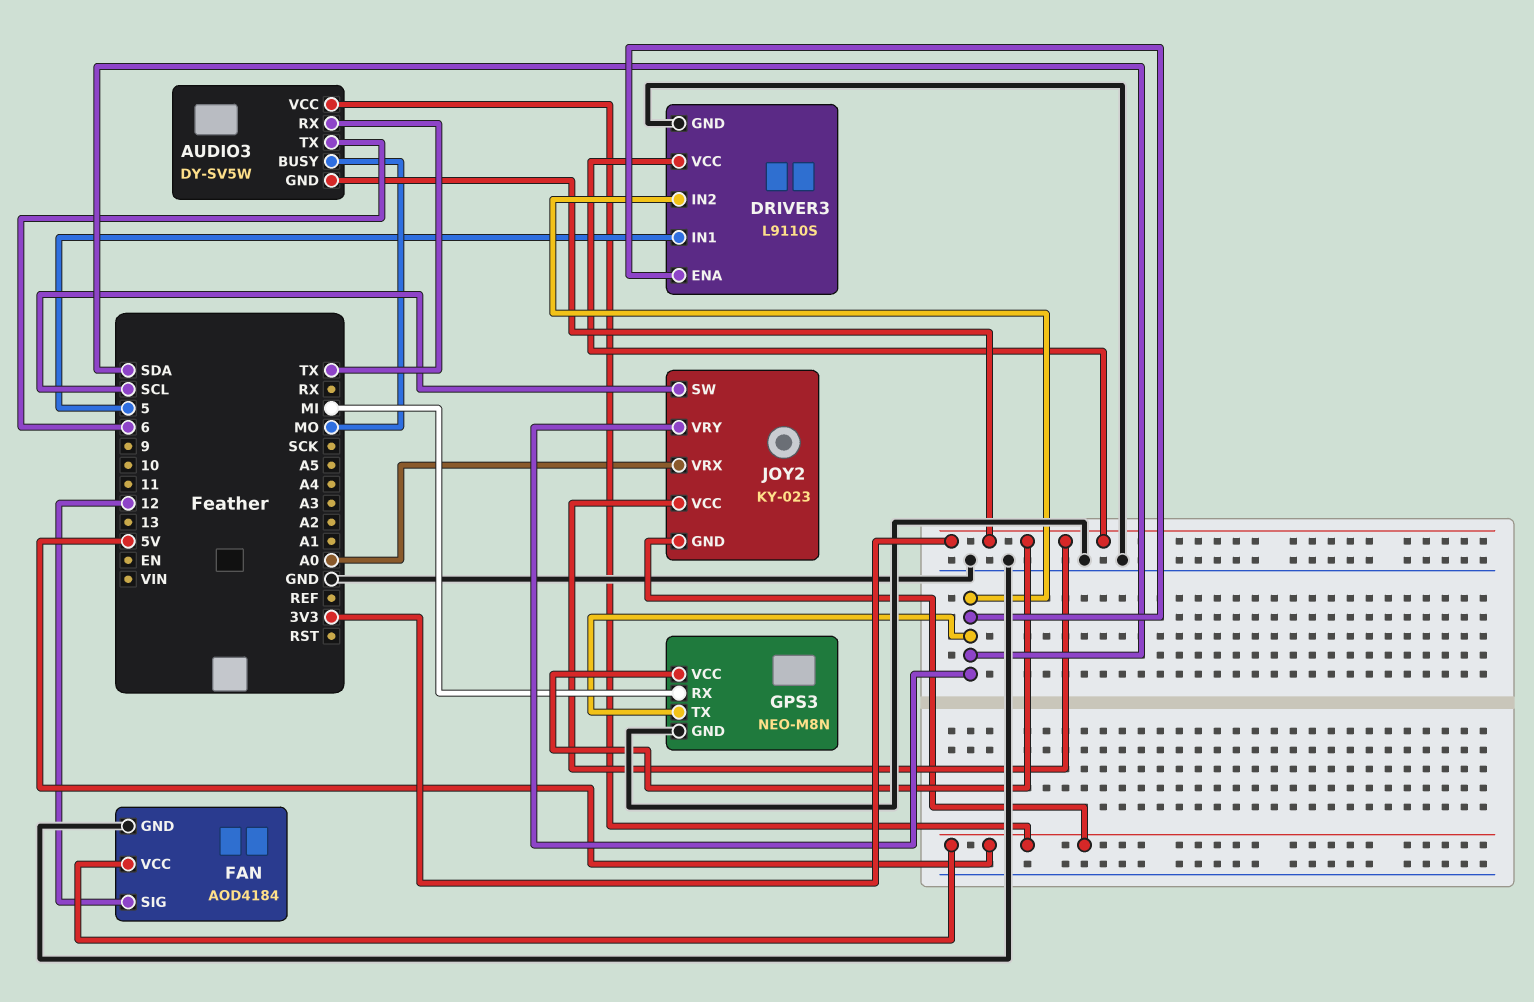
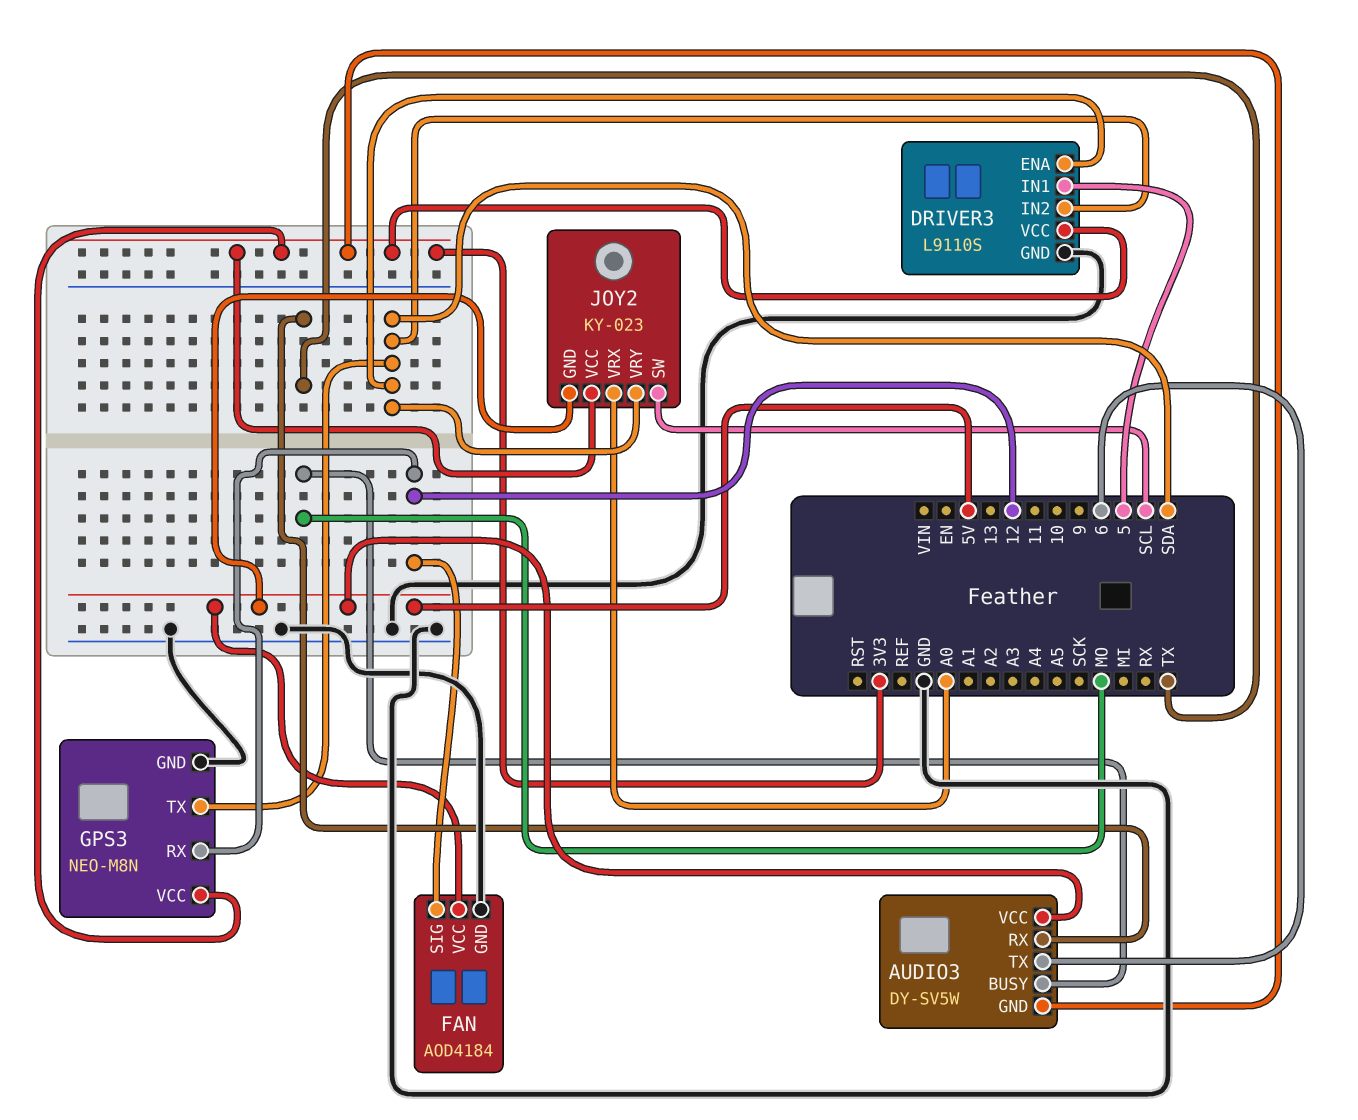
GPS3 pin RX: MI -> 12

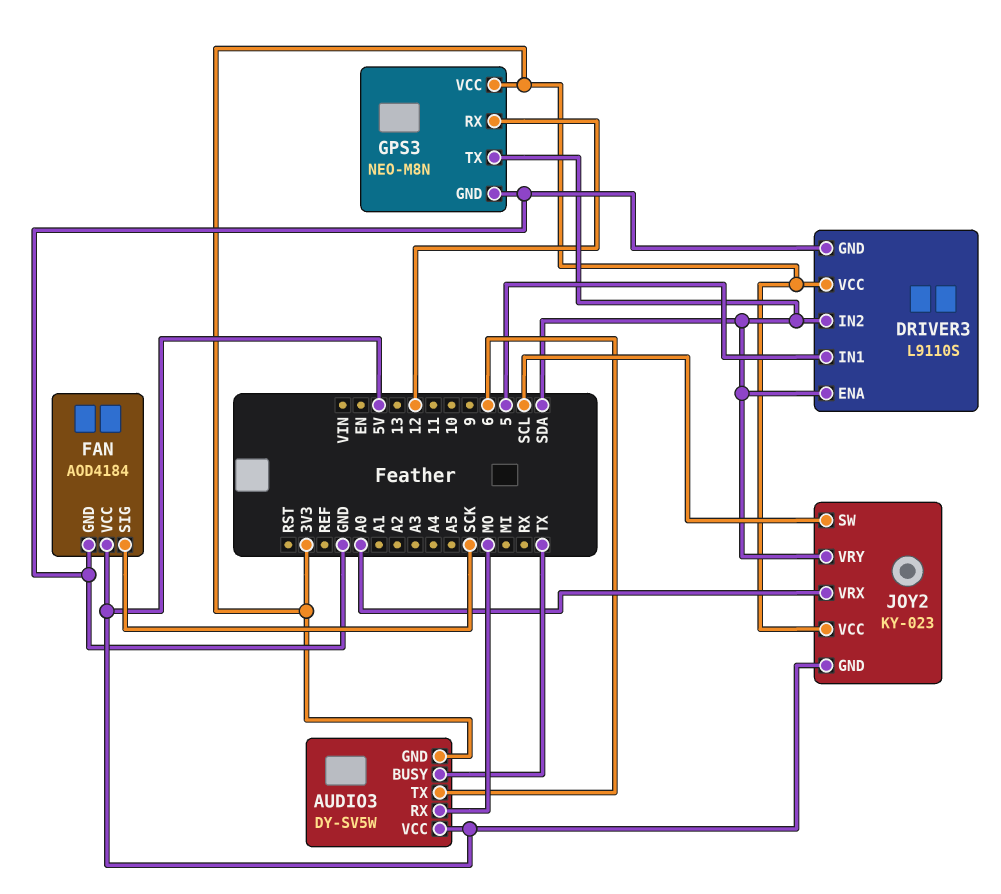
AUDIO3 pin BUSY: MO -> TX
AUDIO3 pin RX: TX -> MO
FAN pin SIG: 12 -> SCK

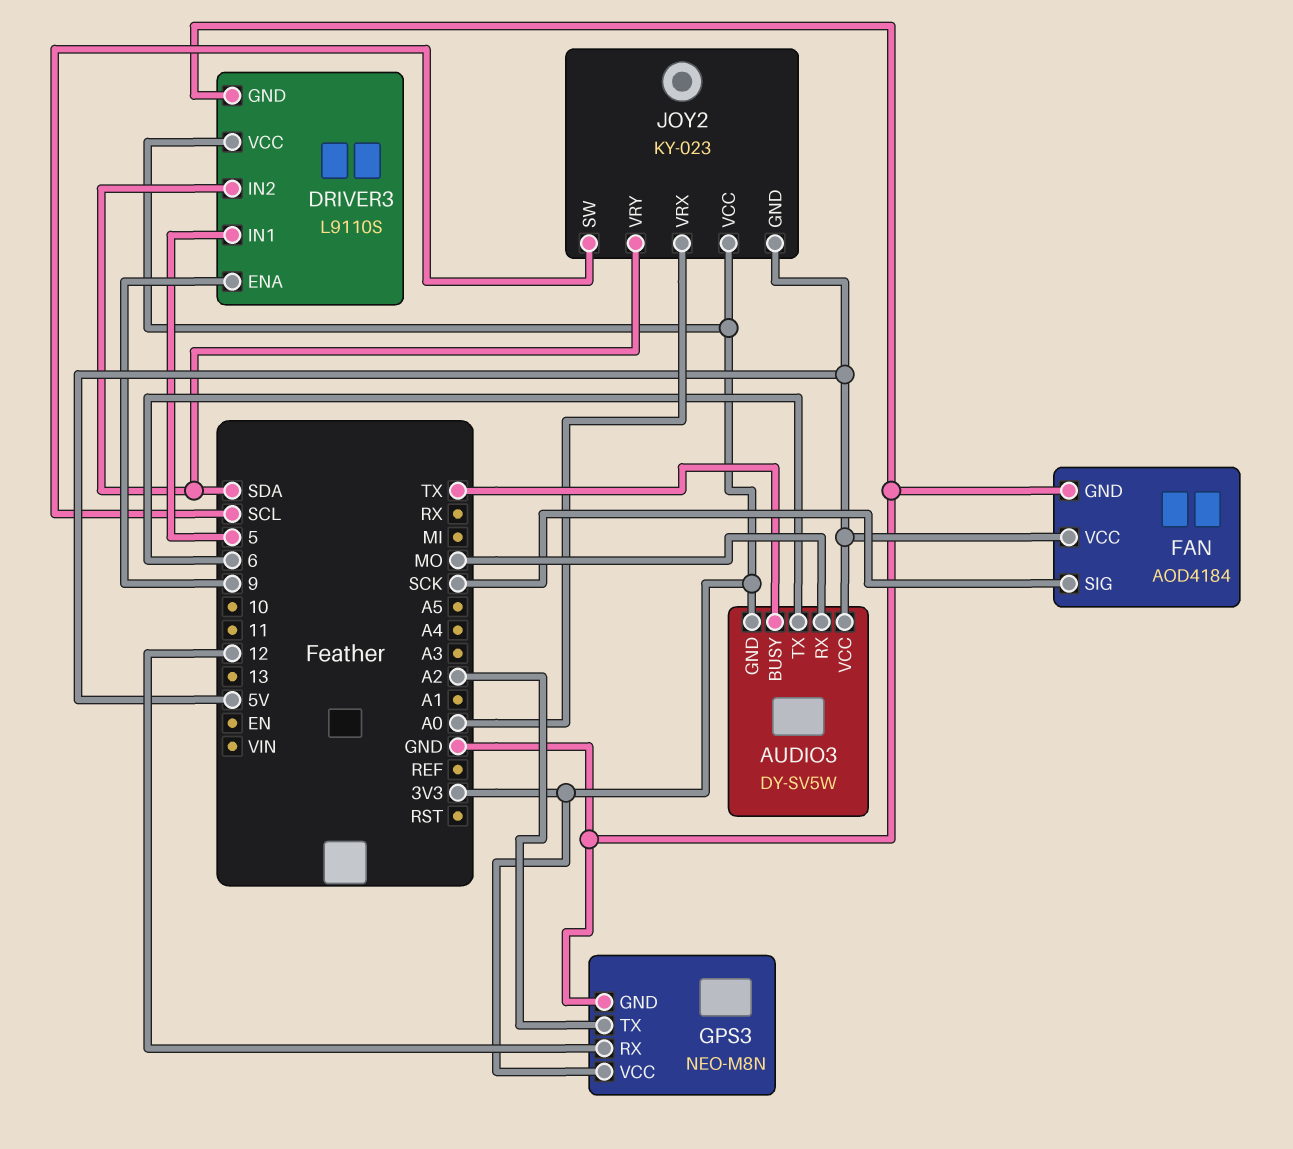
DRIVER3 pin ENA: SDA -> 9
GPS3 pin TX: SDA -> A2

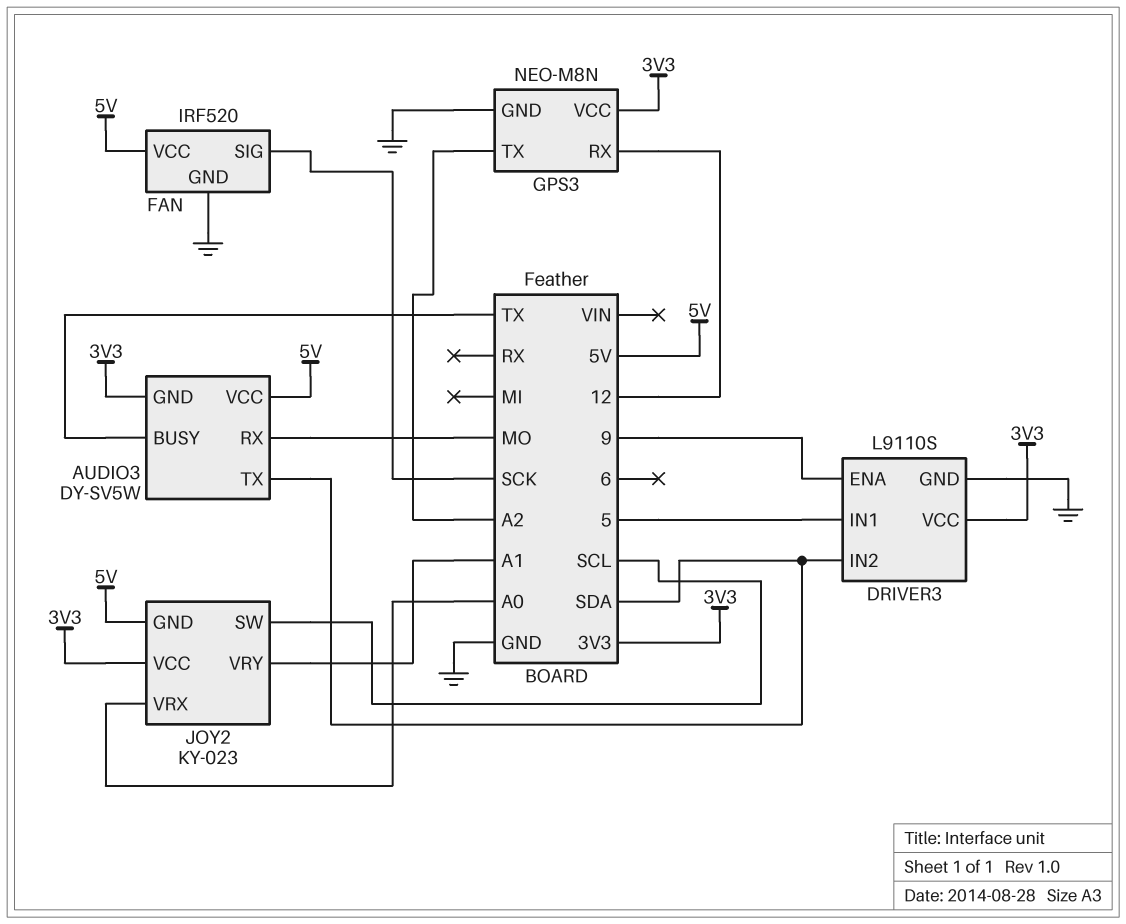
AUDIO3 pin TX: 6 -> SDA
FAN: AOD4184 -> IRF520
JOY2 pin VRY: SDA -> A1

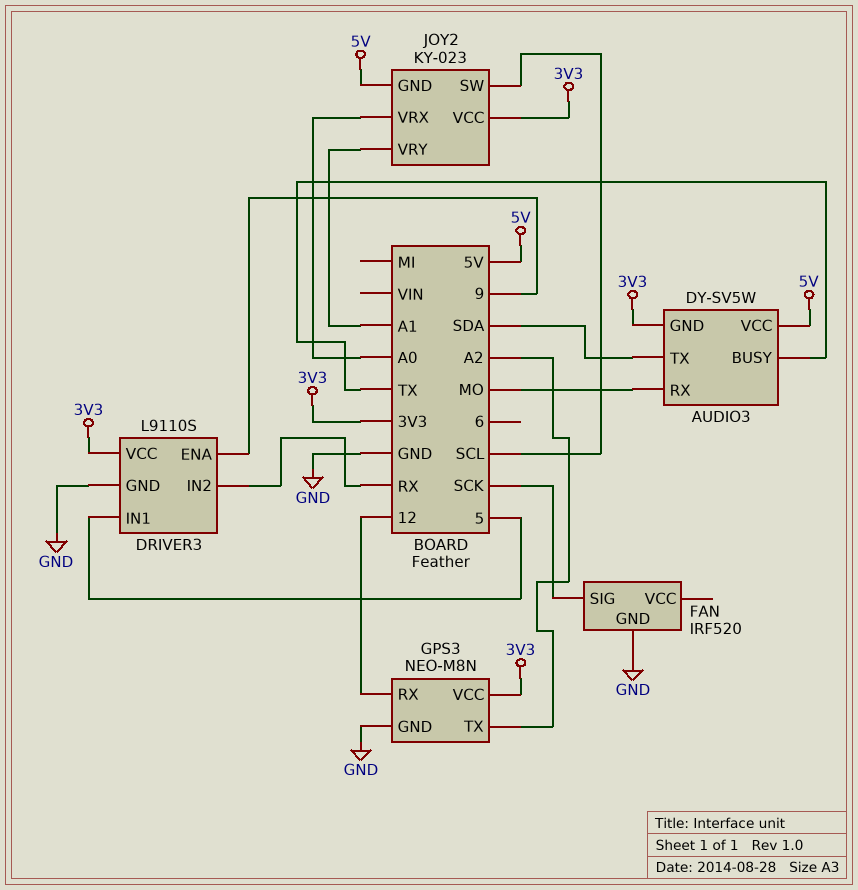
DRIVER3 pin IN2: SDA -> RX
FAN pin VCC: 5V -> none

